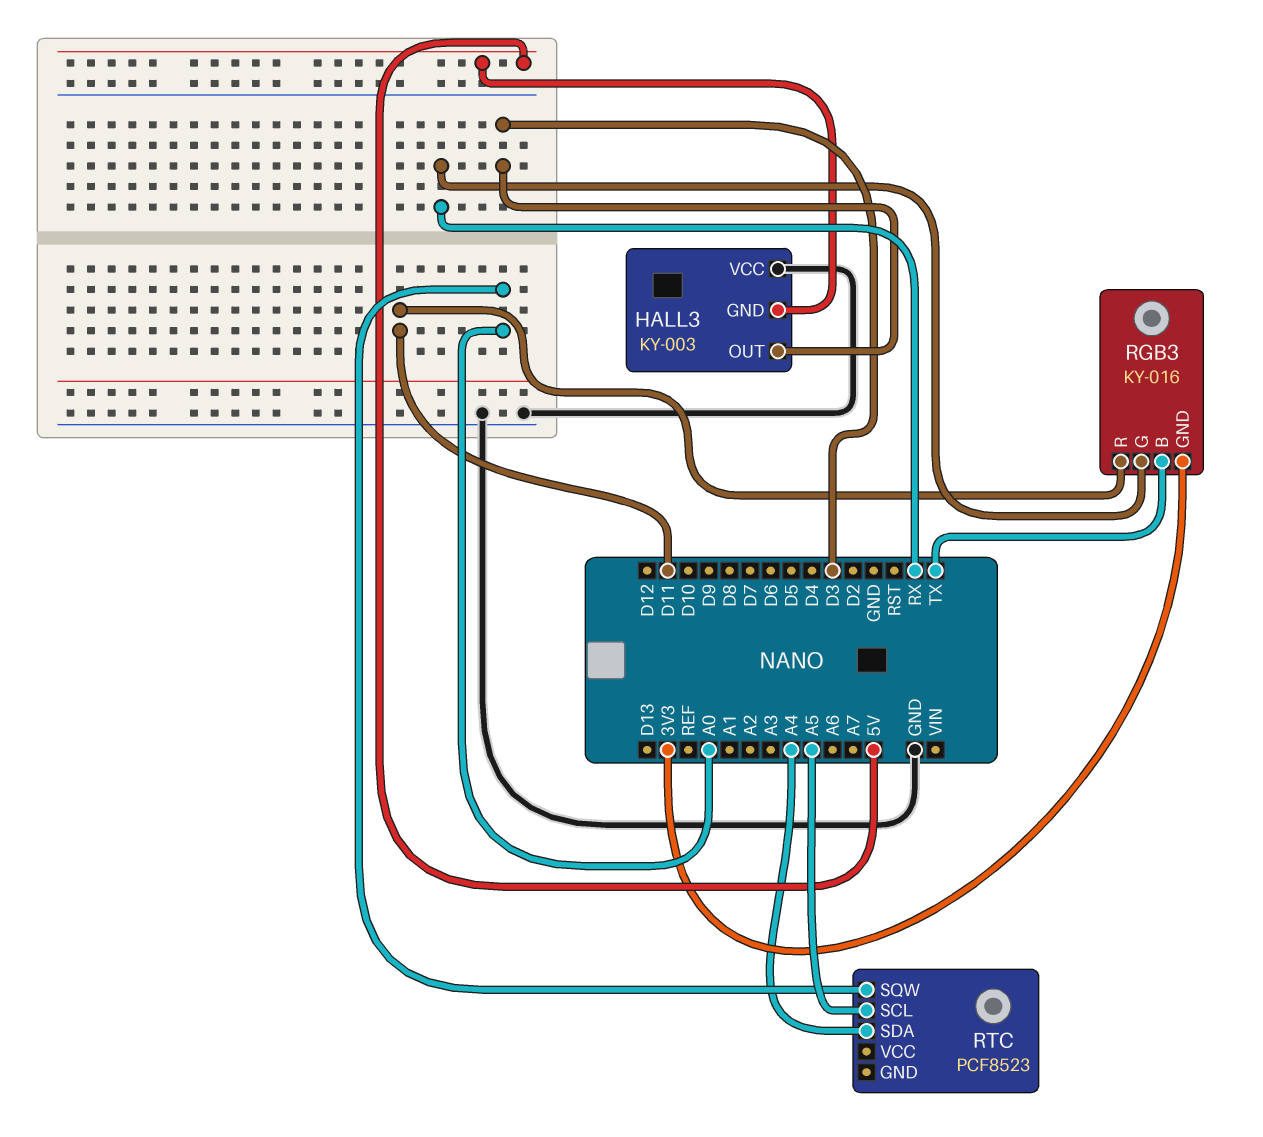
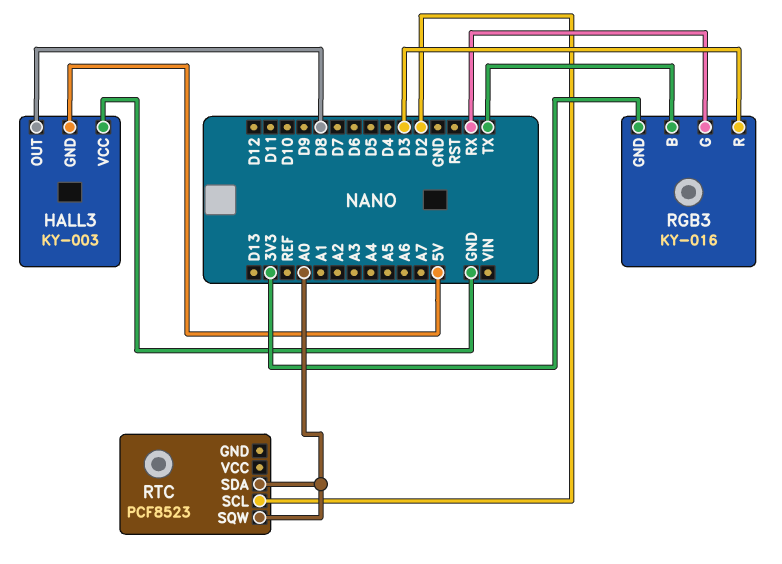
HALL3 pin OUT: D3 -> D8
RGB3 pin R: D11 -> D3
RTC pin SCL: A5 -> D2
RTC pin SDA: A4 -> A0

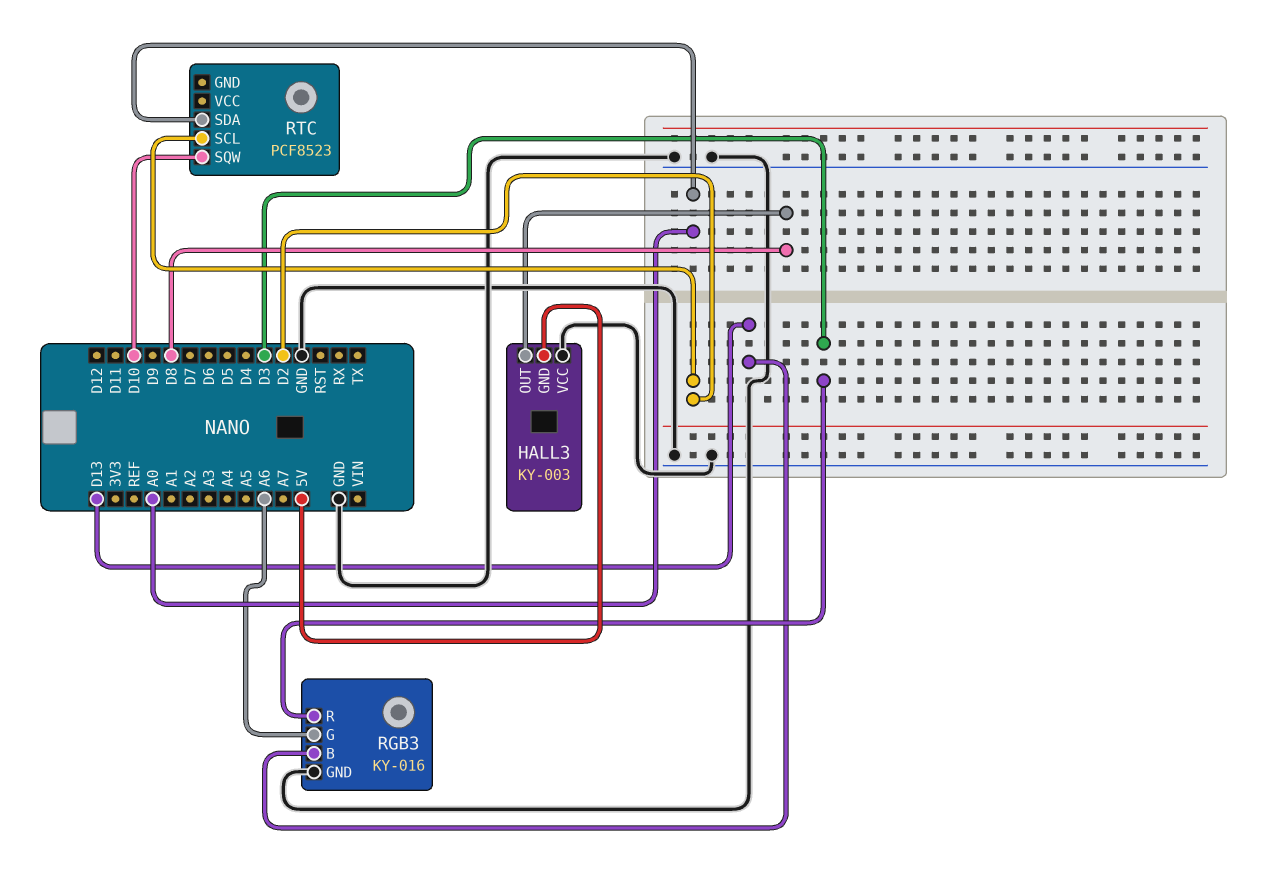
RGB3 pin B: TX -> D13
RGB3 pin G: RX -> A6
RGB3 pin GND: 3V3 -> GND
RTC pin SQW: A0 -> D10

